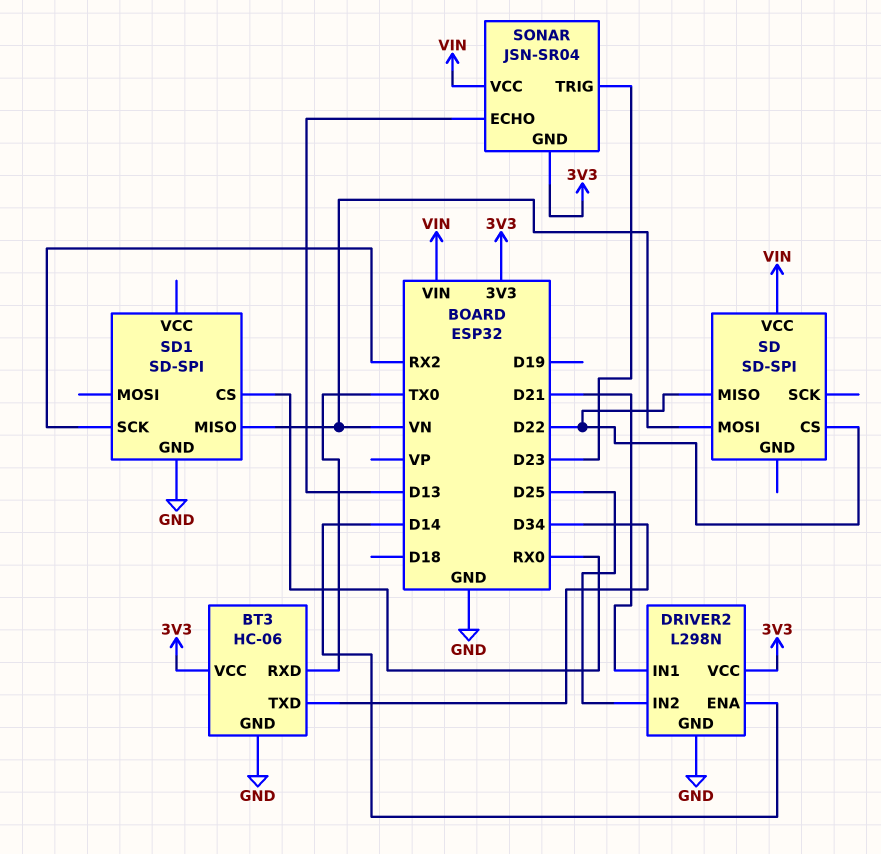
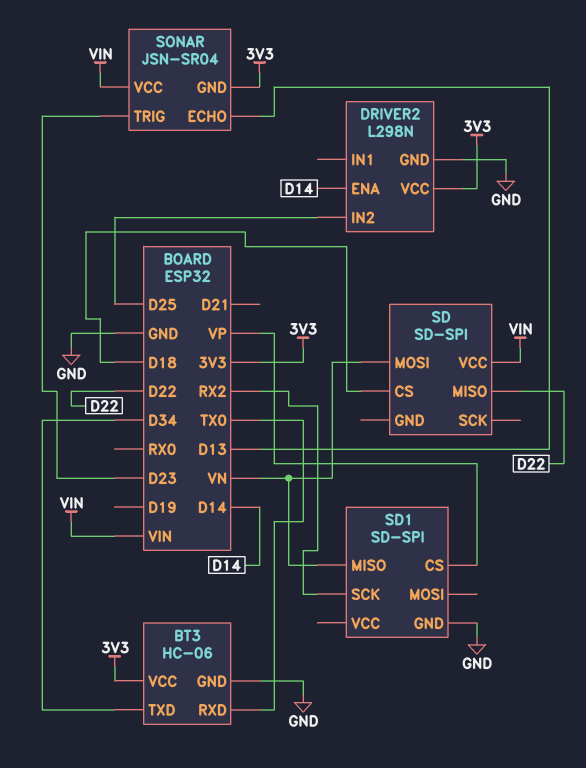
DRIVER2 pin IN1: D21 -> none
SD pin CS: D22 -> D18
SD1 pin CS: RX0 -> VP

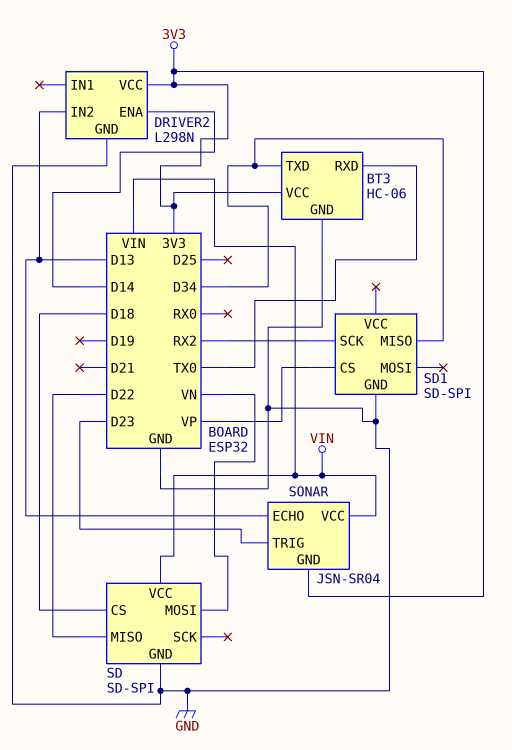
DRIVER2 pin IN2: D25 -> D13
SD pin GND: none -> GND
SD1 pin MISO: VN -> D34

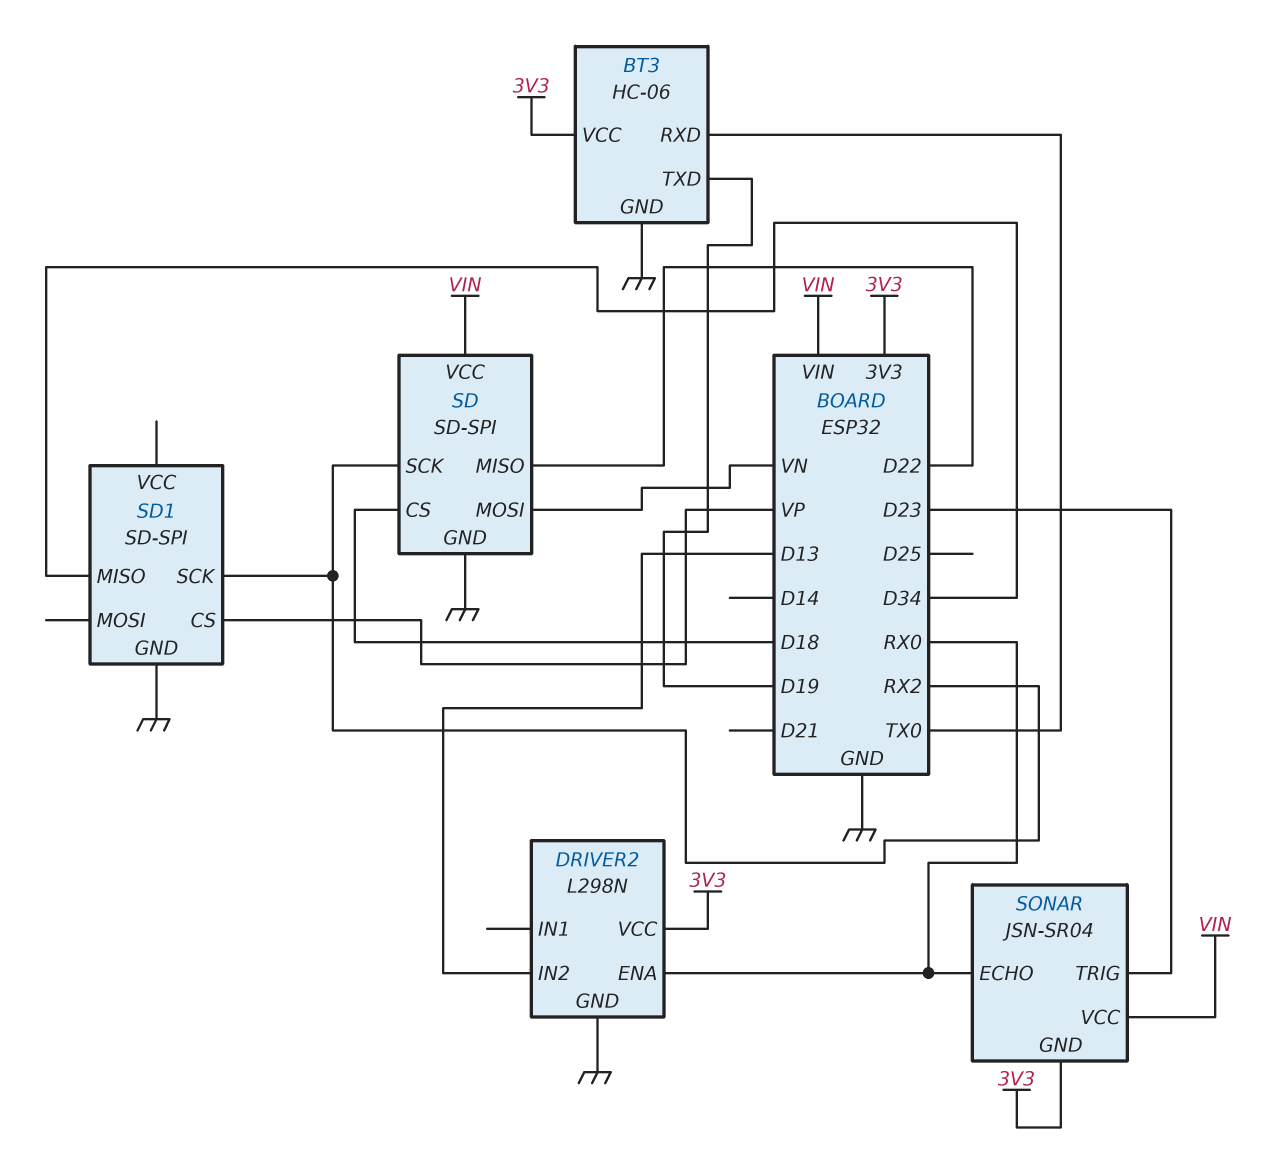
BT3 pin TXD: D34 -> D19
DRIVER2 pin ENA: D14 -> RX0
SD pin SCK: none -> RX2
SONAR pin ECHO: D13 -> RX0

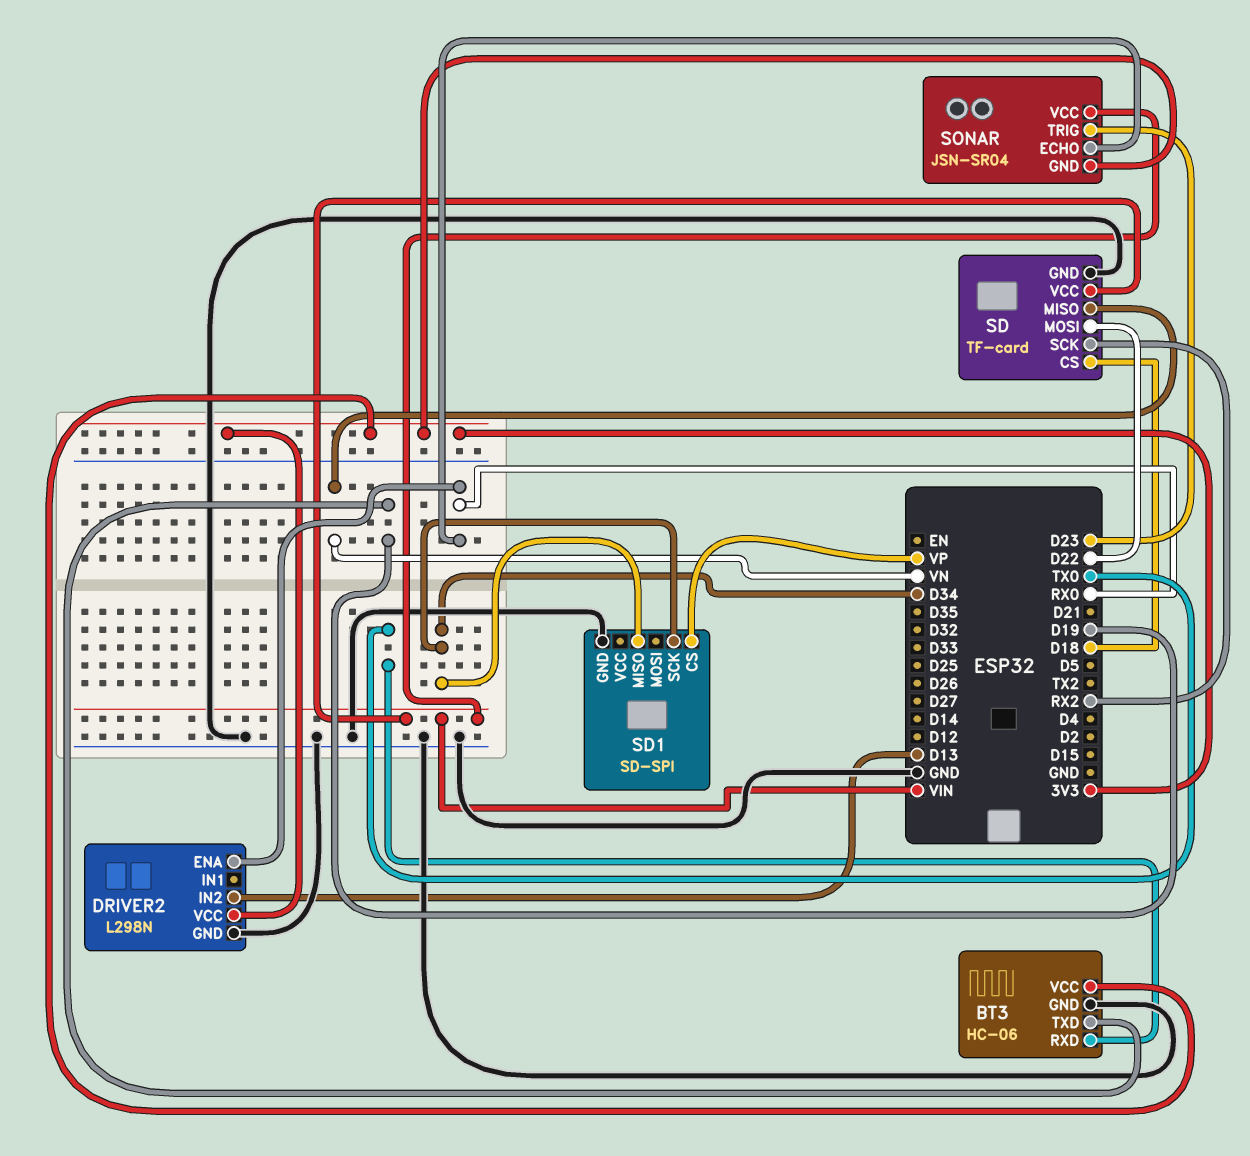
SD: SD-SPI -> TF-card
SD pin MISO: D22 -> VN
SD pin MOSI: VN -> D22
SD1 pin SCK: RX2 -> D34

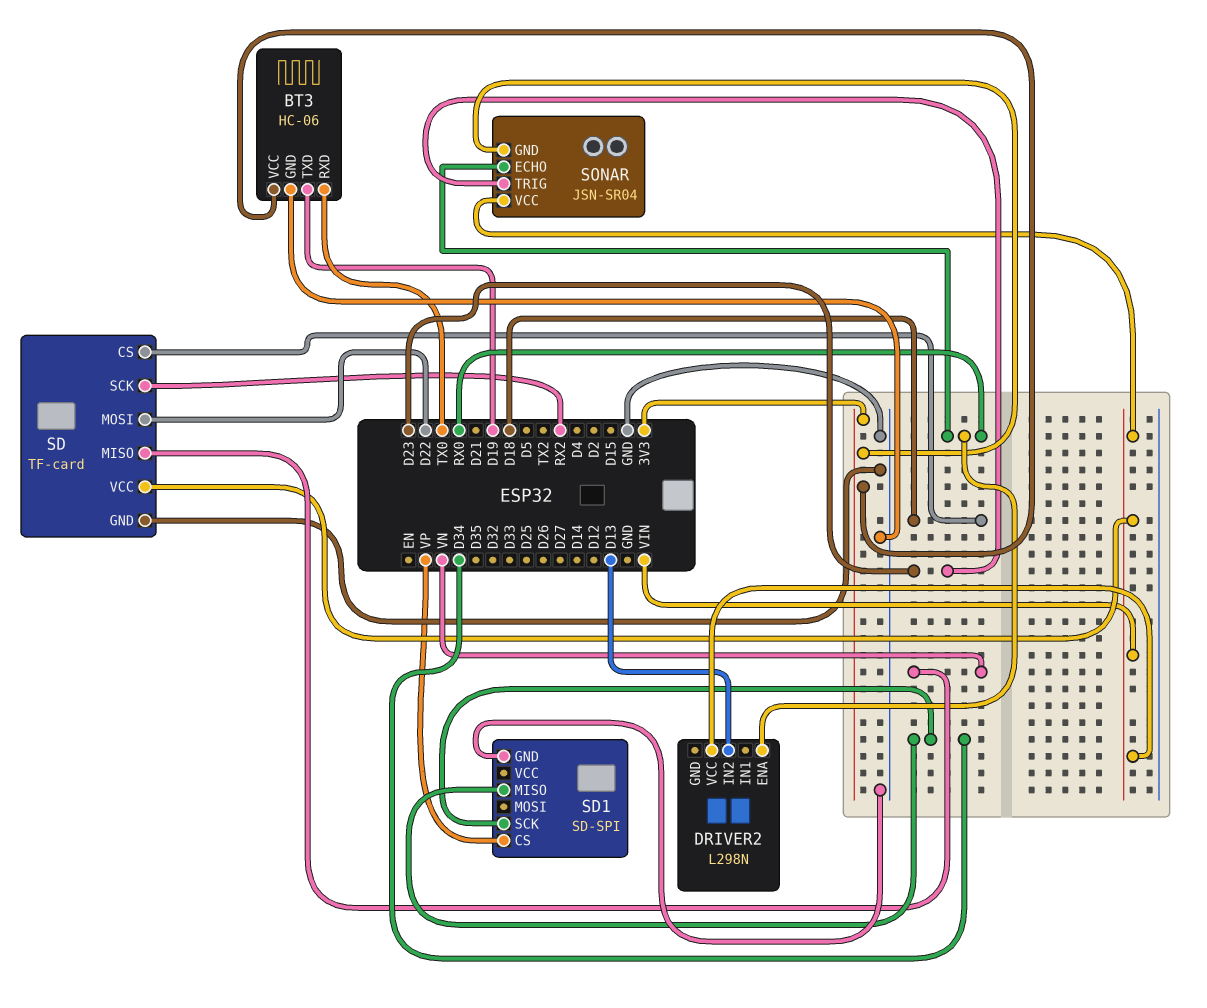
DRIVER2 pin GND: GND -> none
DRIVER2 pin VCC: 3V3 -> VIN

